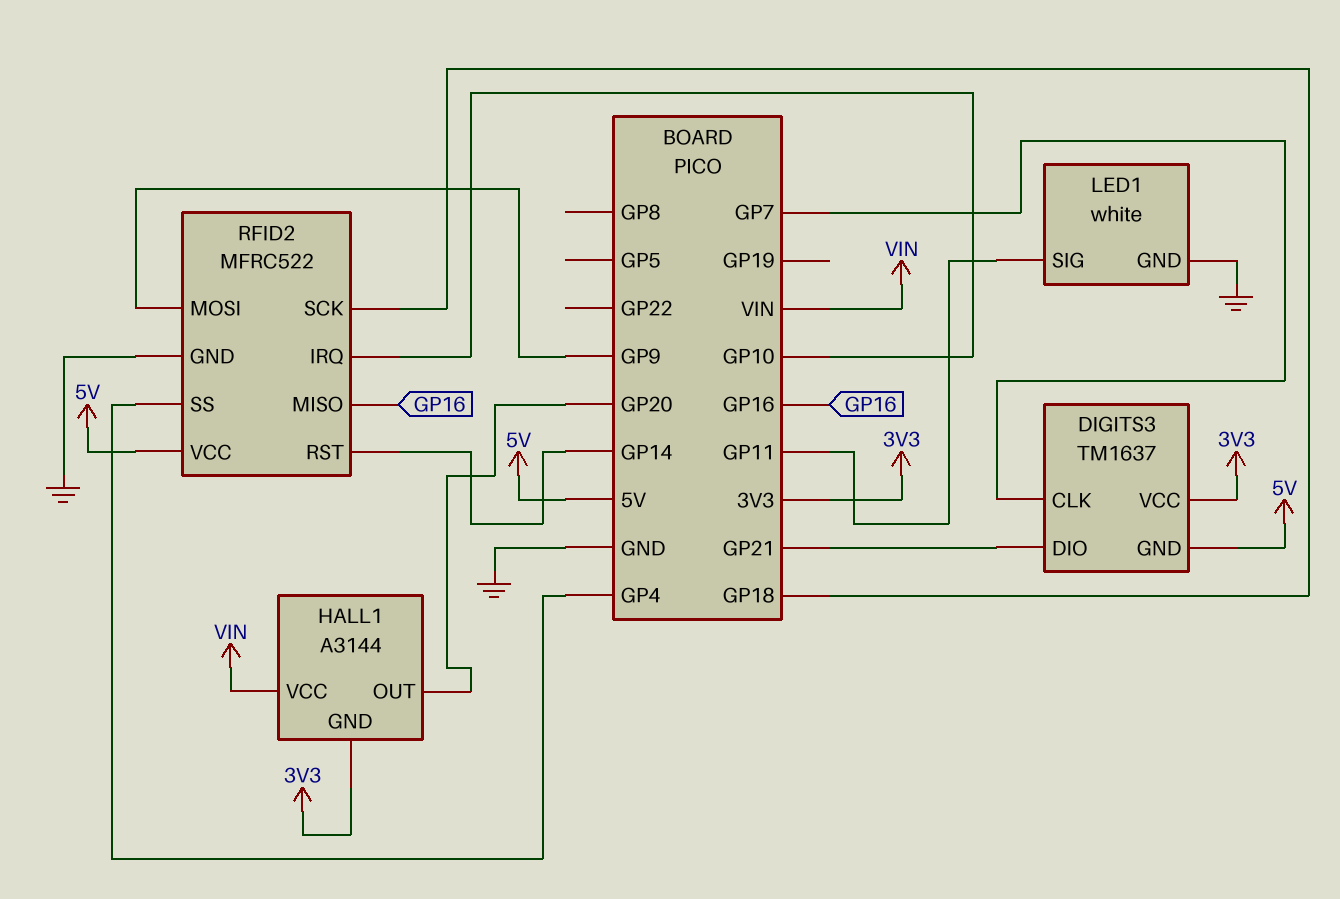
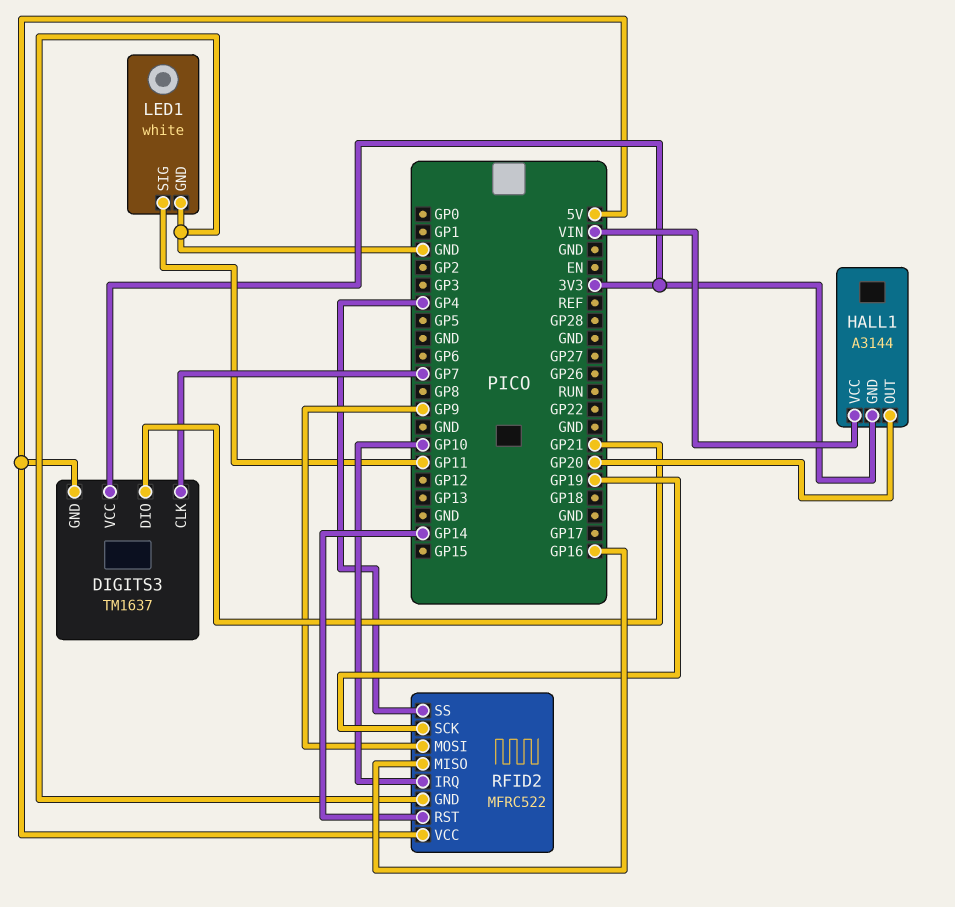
RFID2 pin SCK: GP18 -> GP19

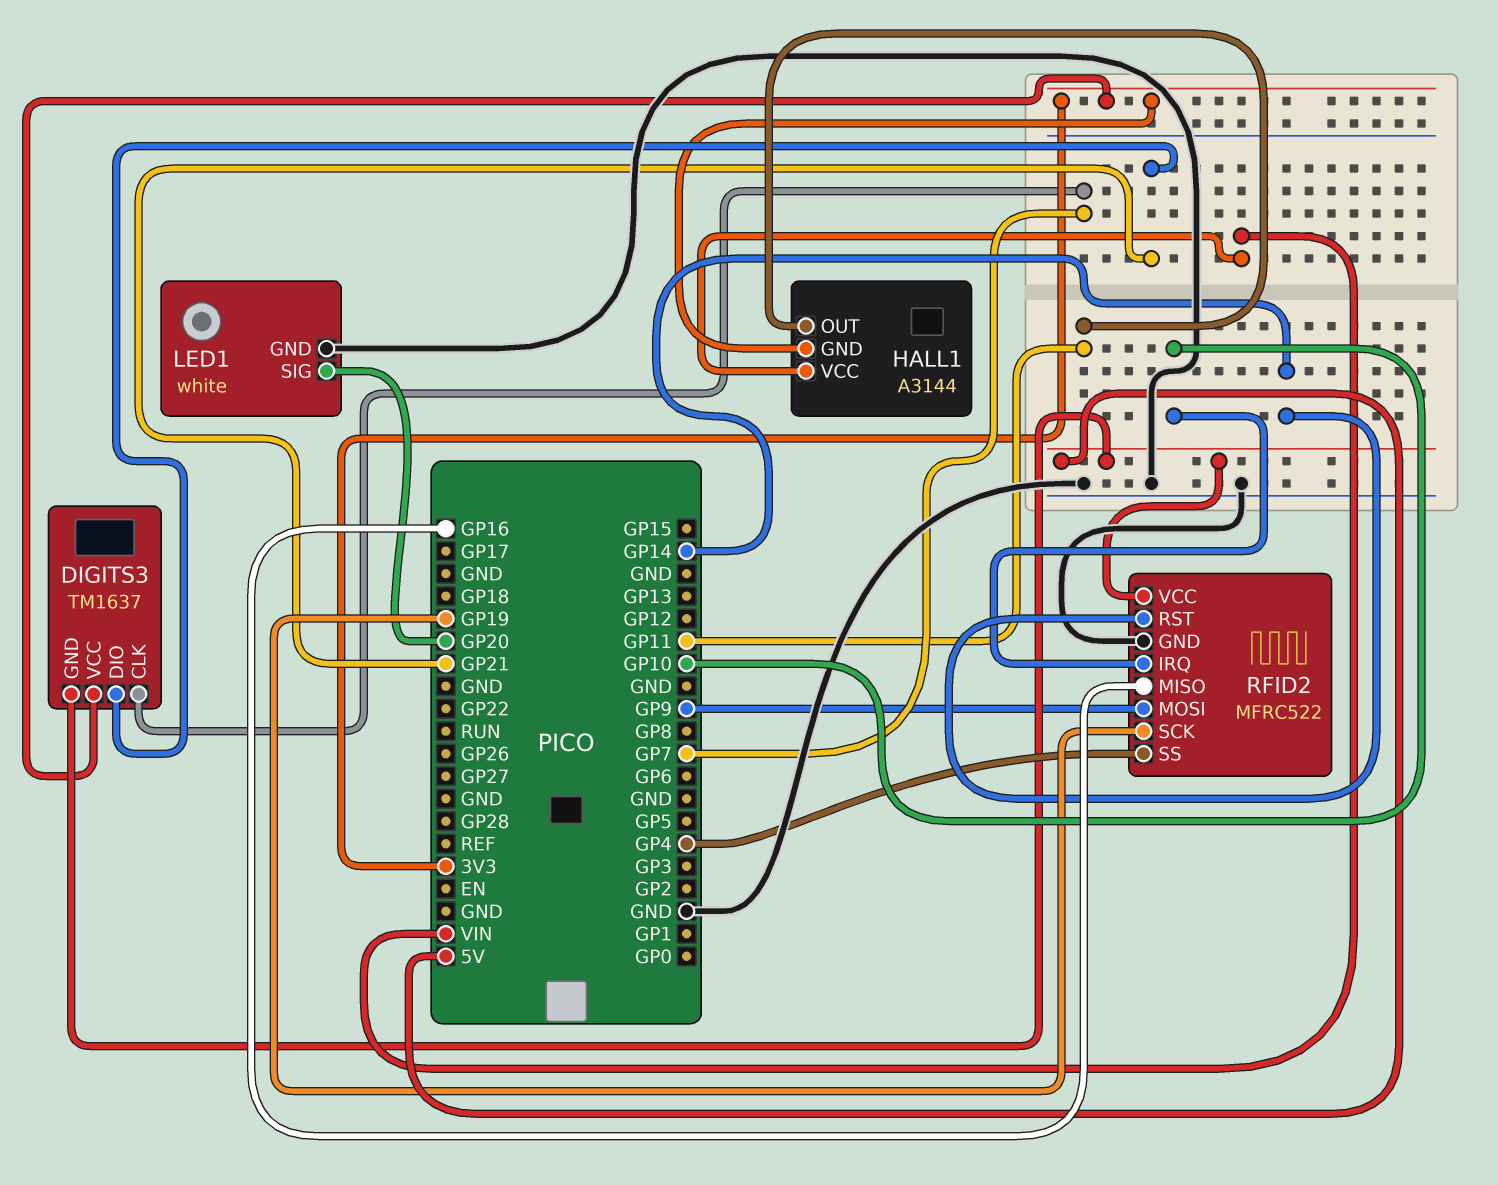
HALL1 pin OUT: GP20 -> GP11
LED1 pin SIG: GP11 -> GP20

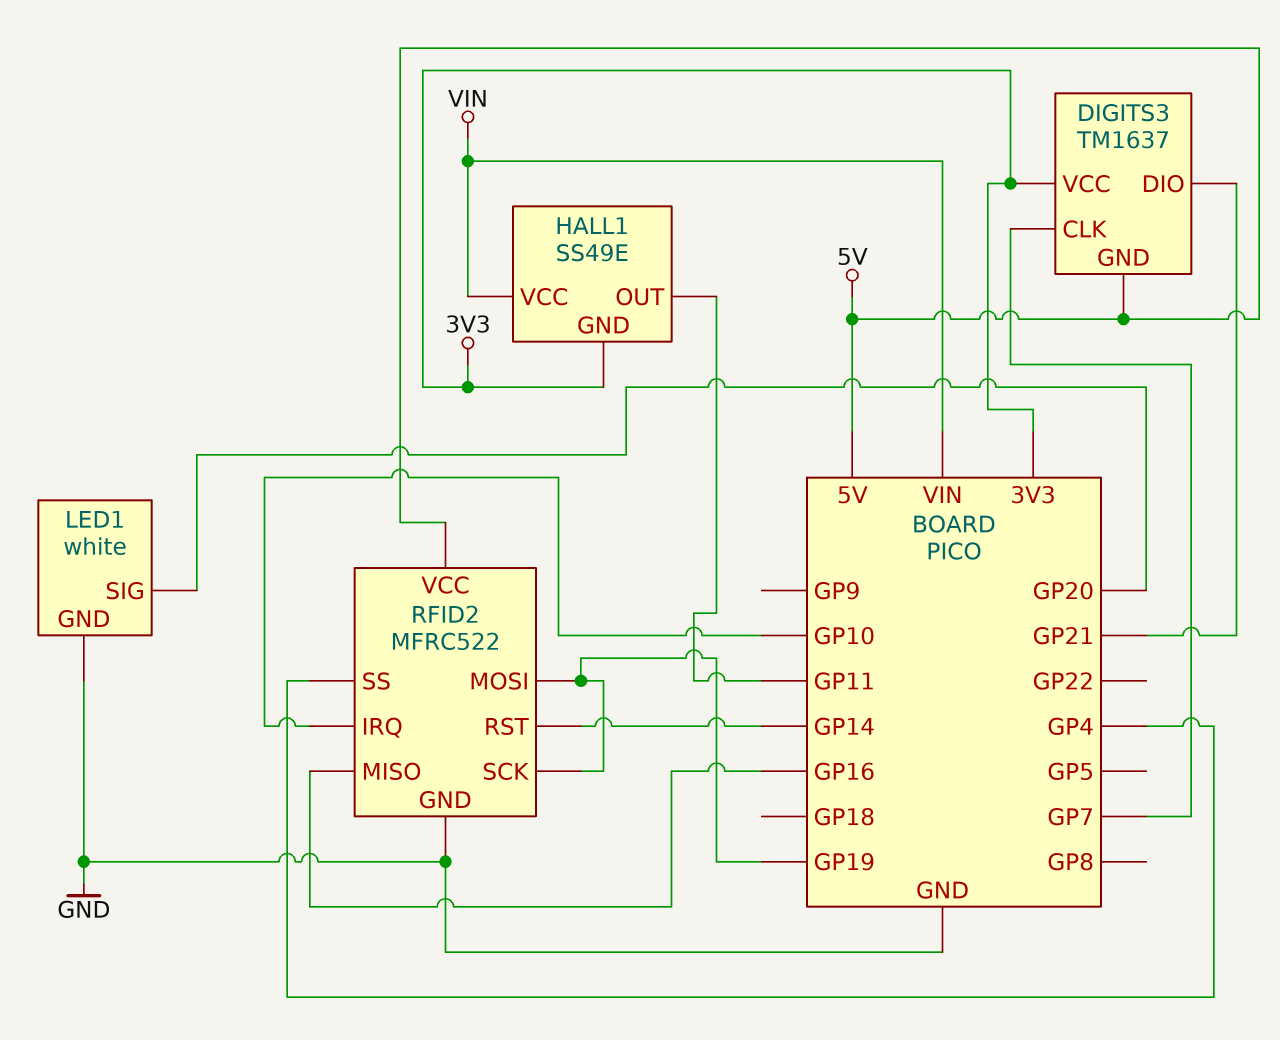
HALL1: A3144 -> SS49E
RFID2 pin MOSI: GP9 -> GP19

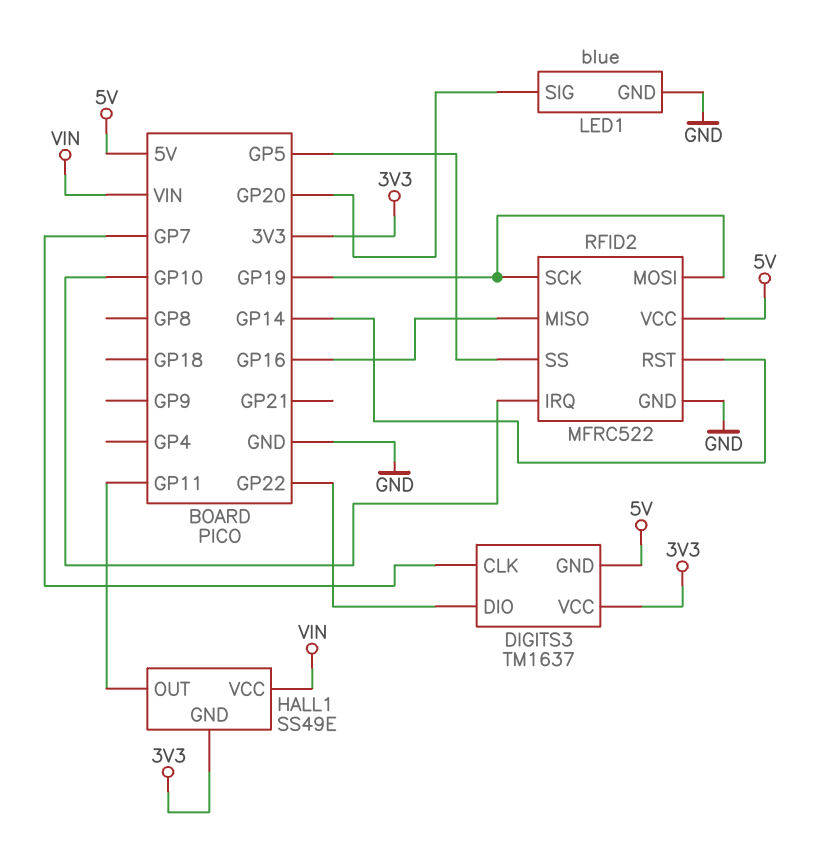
DIGITS3 pin DIO: GP21 -> GP22
LED1: white -> blue
RFID2 pin SS: GP4 -> GP5

